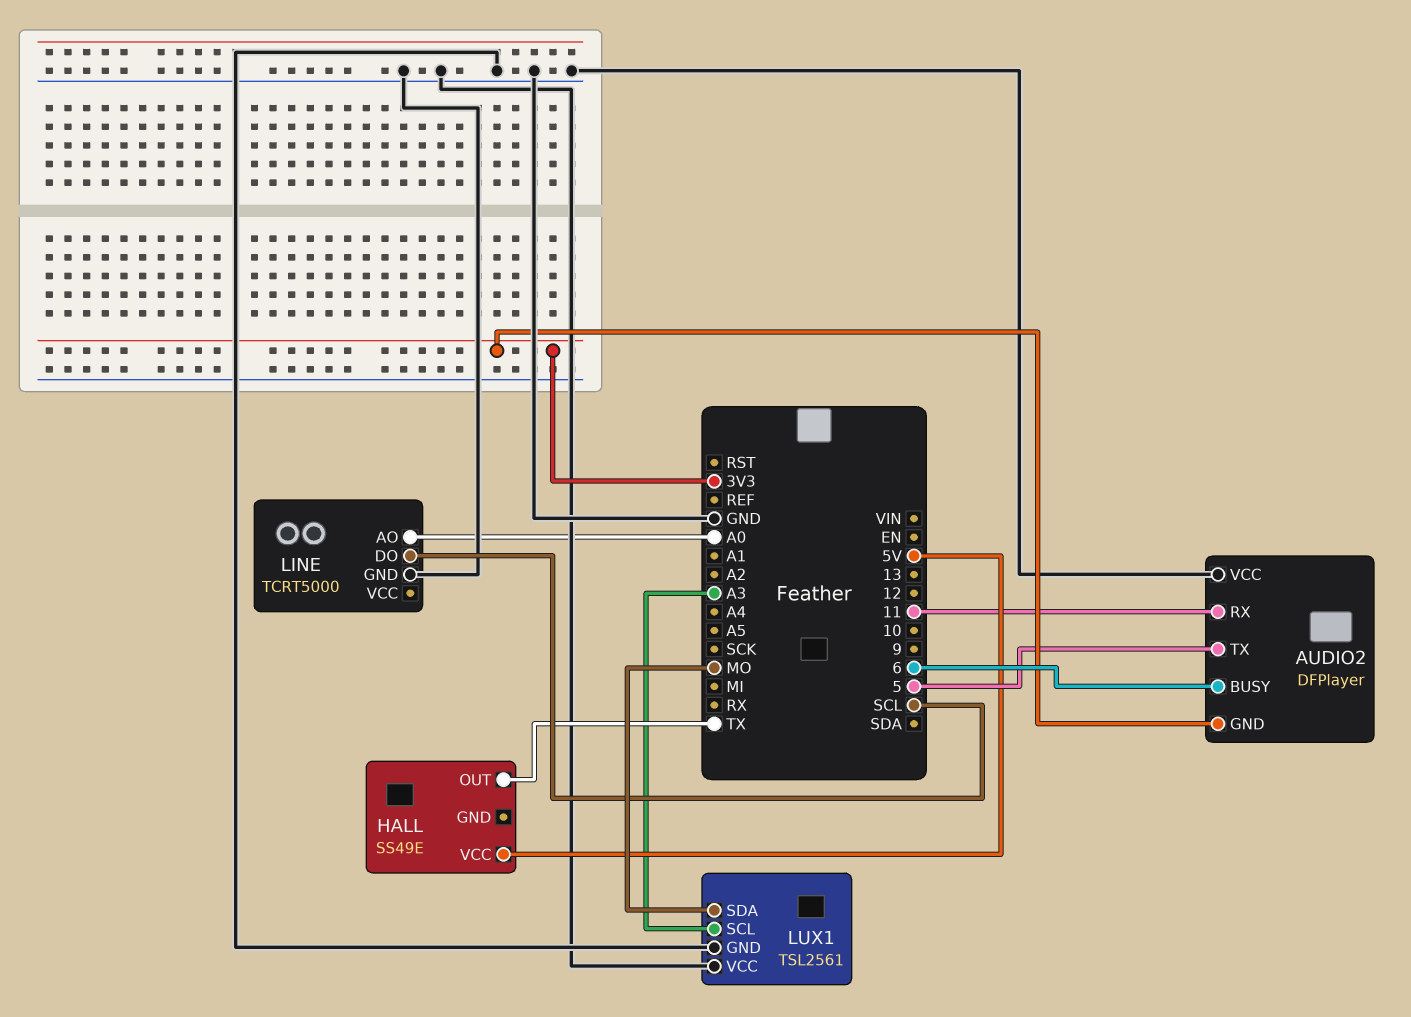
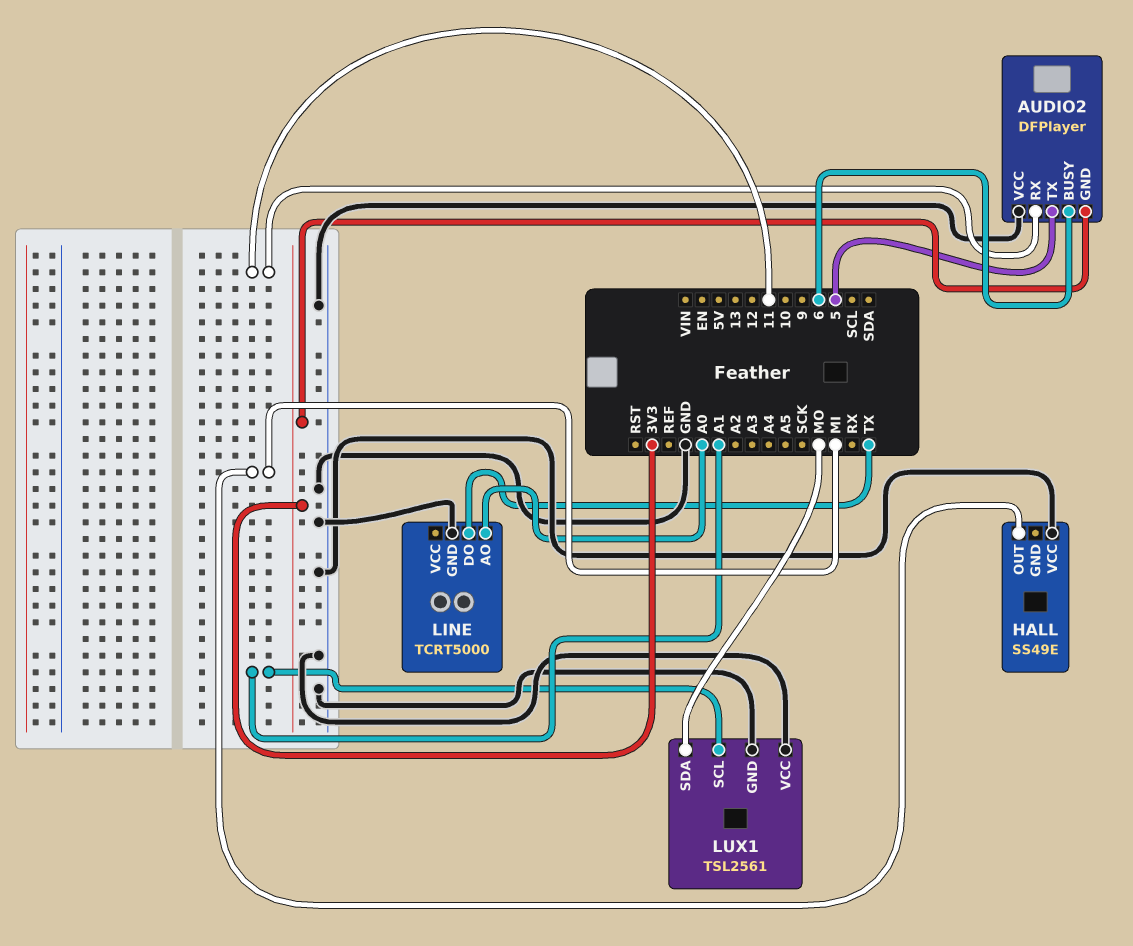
HALL pin OUT: TX -> MI
HALL pin VCC: 5V -> GND
LINE pin DO: SCL -> TX
LUX1 pin SCL: A3 -> A1

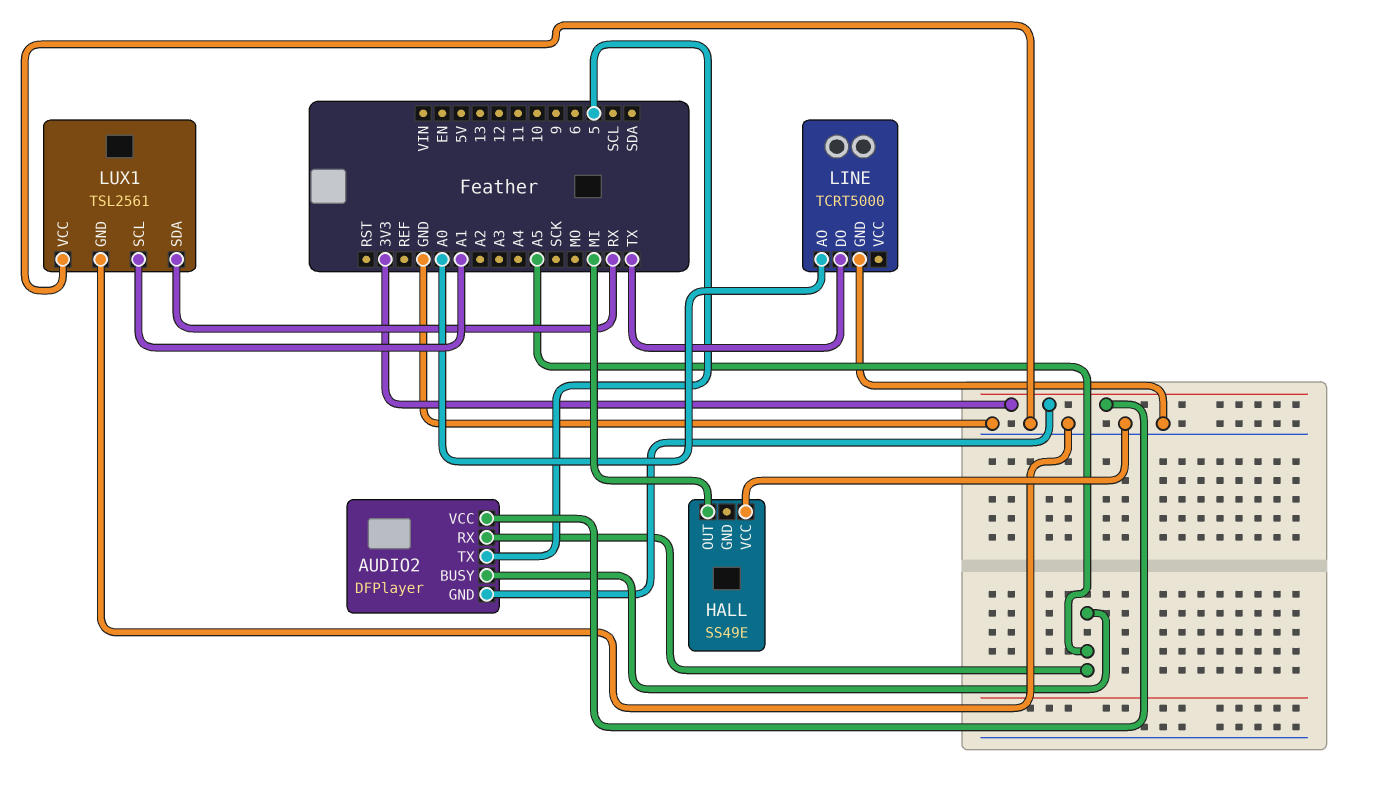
AUDIO2 pin BUSY: 6 -> A5
AUDIO2 pin RX: 11 -> A5
AUDIO2 pin VCC: GND -> 3V3
LUX1 pin SDA: MO -> RX

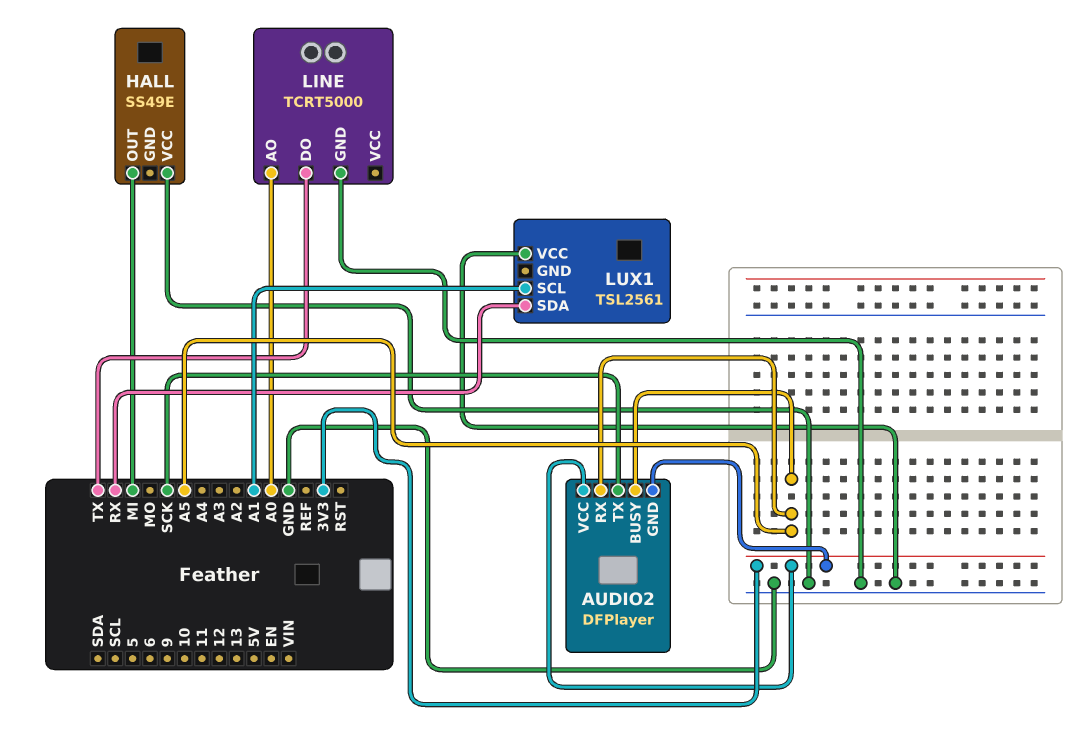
AUDIO2 pin TX: 5 -> SCK
LUX1 pin GND: GND -> none

